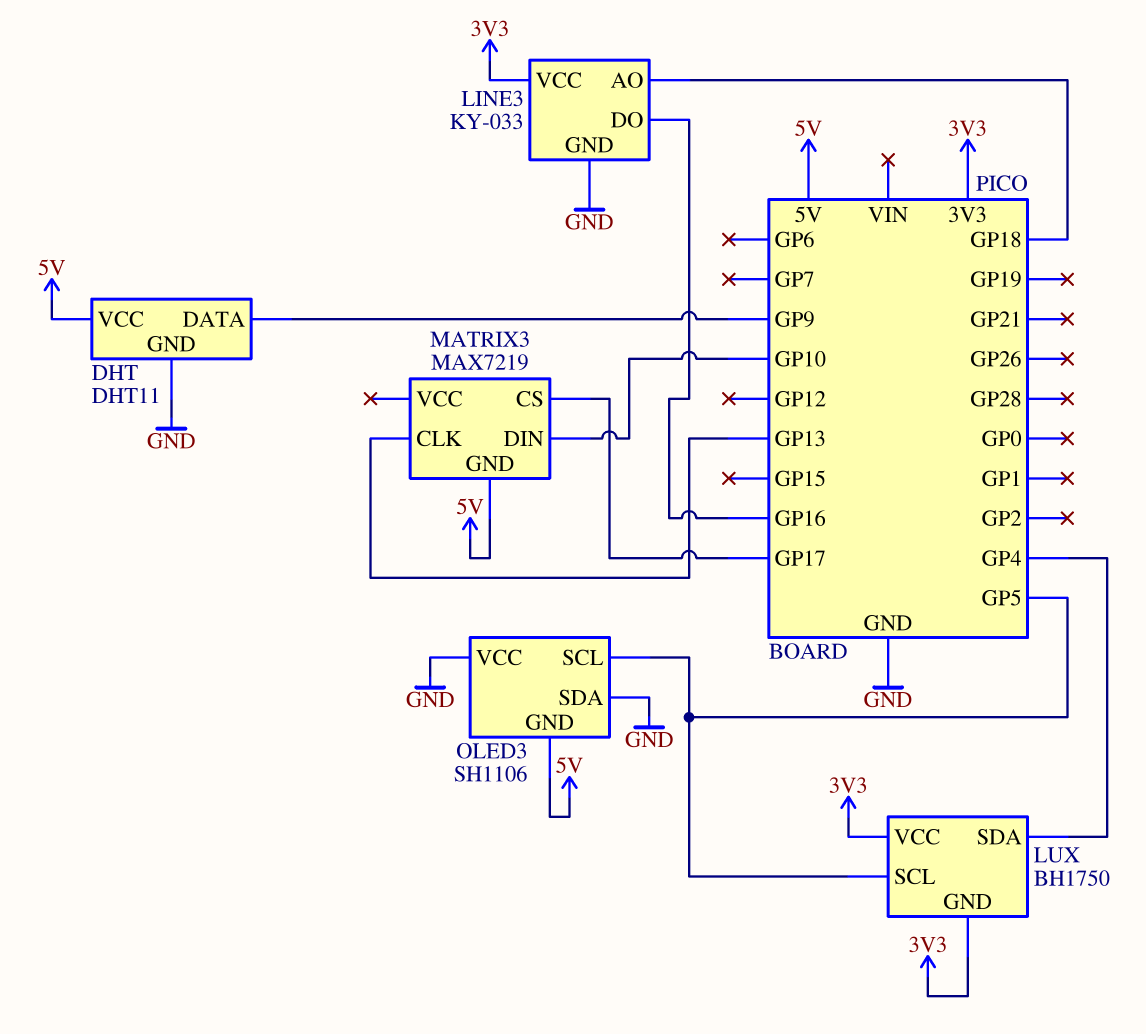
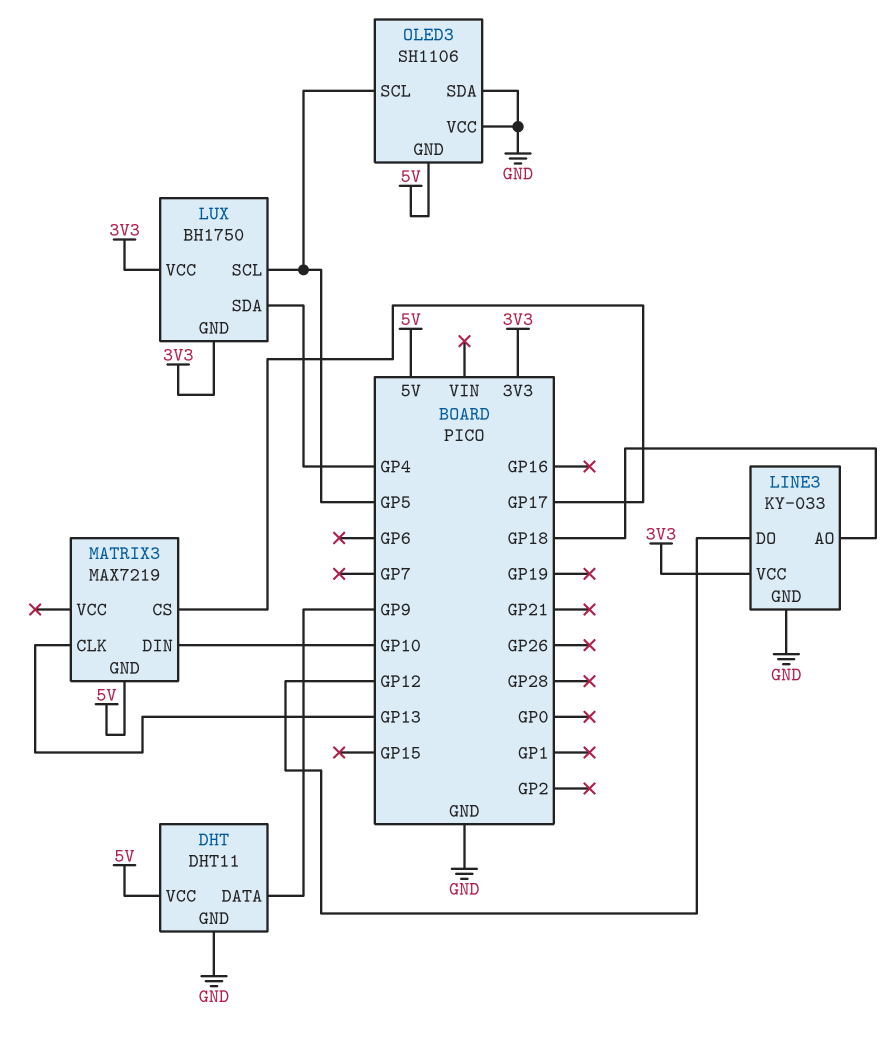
LINE3 pin DO: GP16 -> GP12

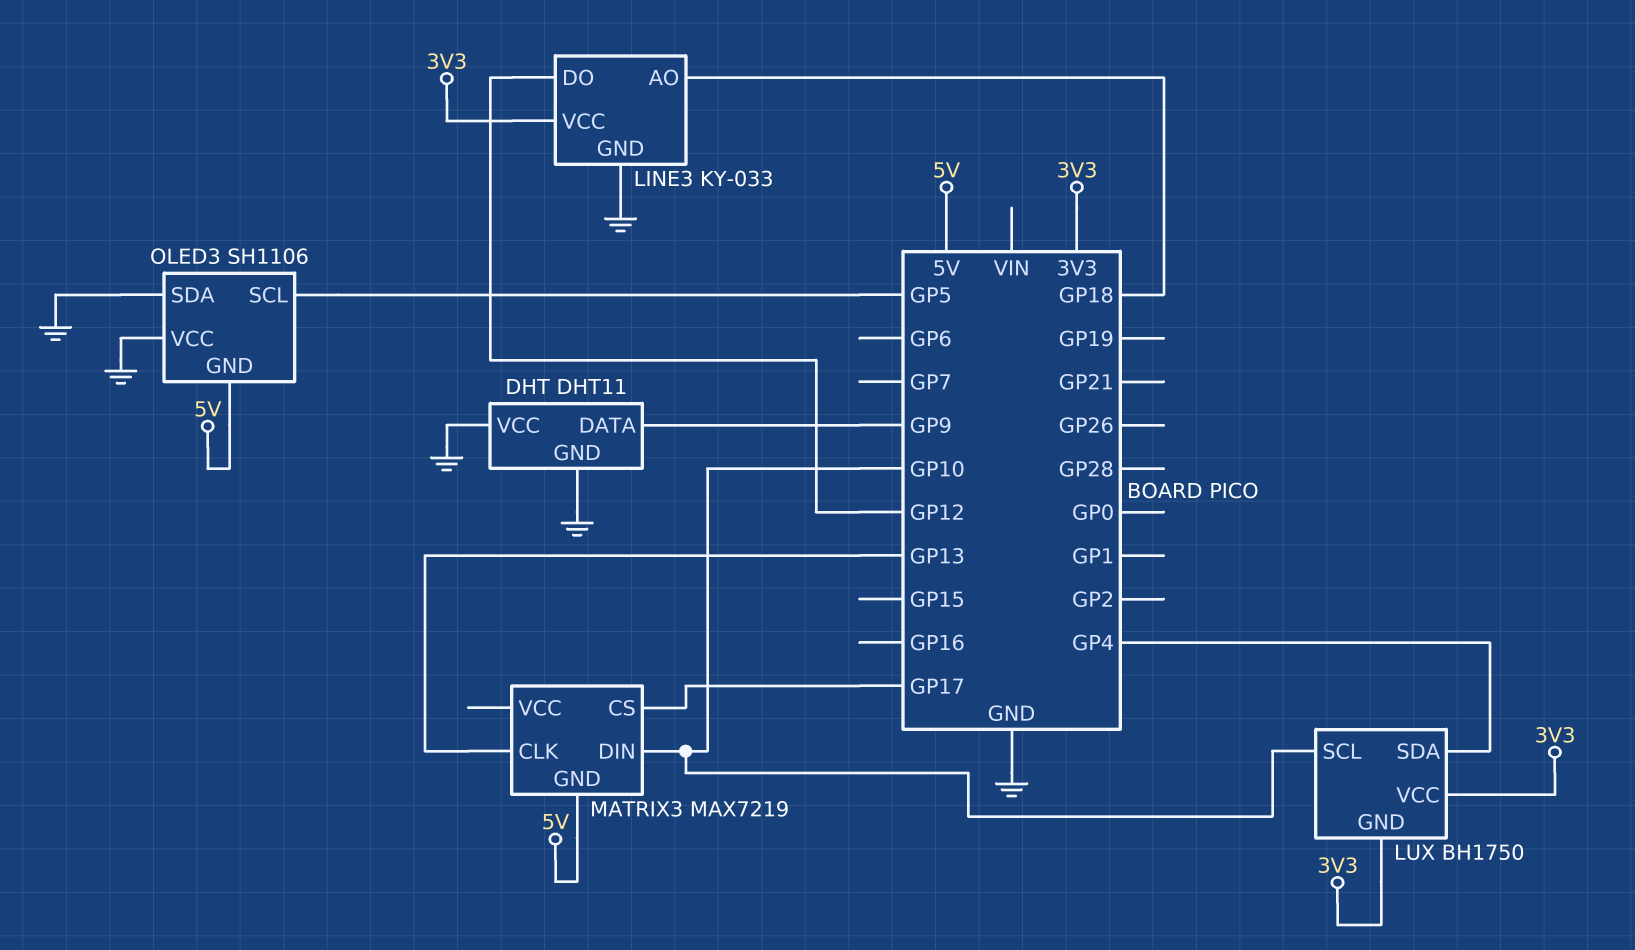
DHT pin VCC: 5V -> GND
LUX pin SCL: GP5 -> GP10

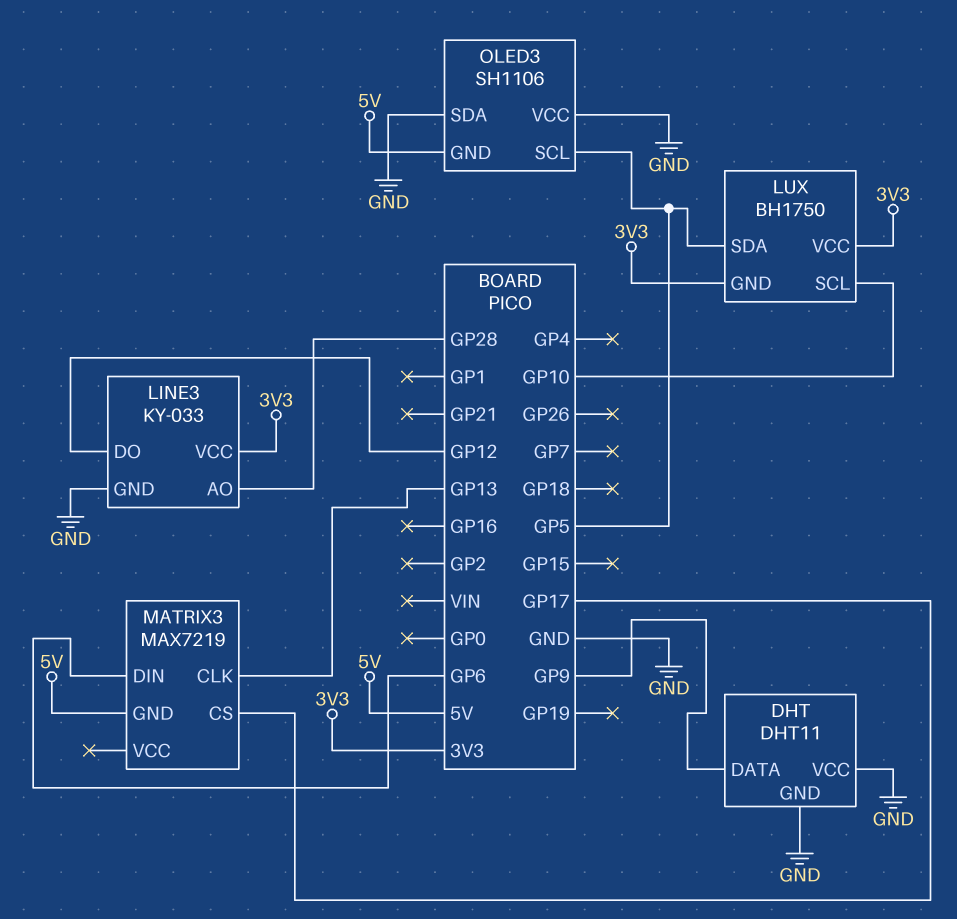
LINE3 pin AO: GP18 -> GP28
LUX pin SDA: GP4 -> GP5
MATRIX3 pin DIN: GP10 -> GP6

